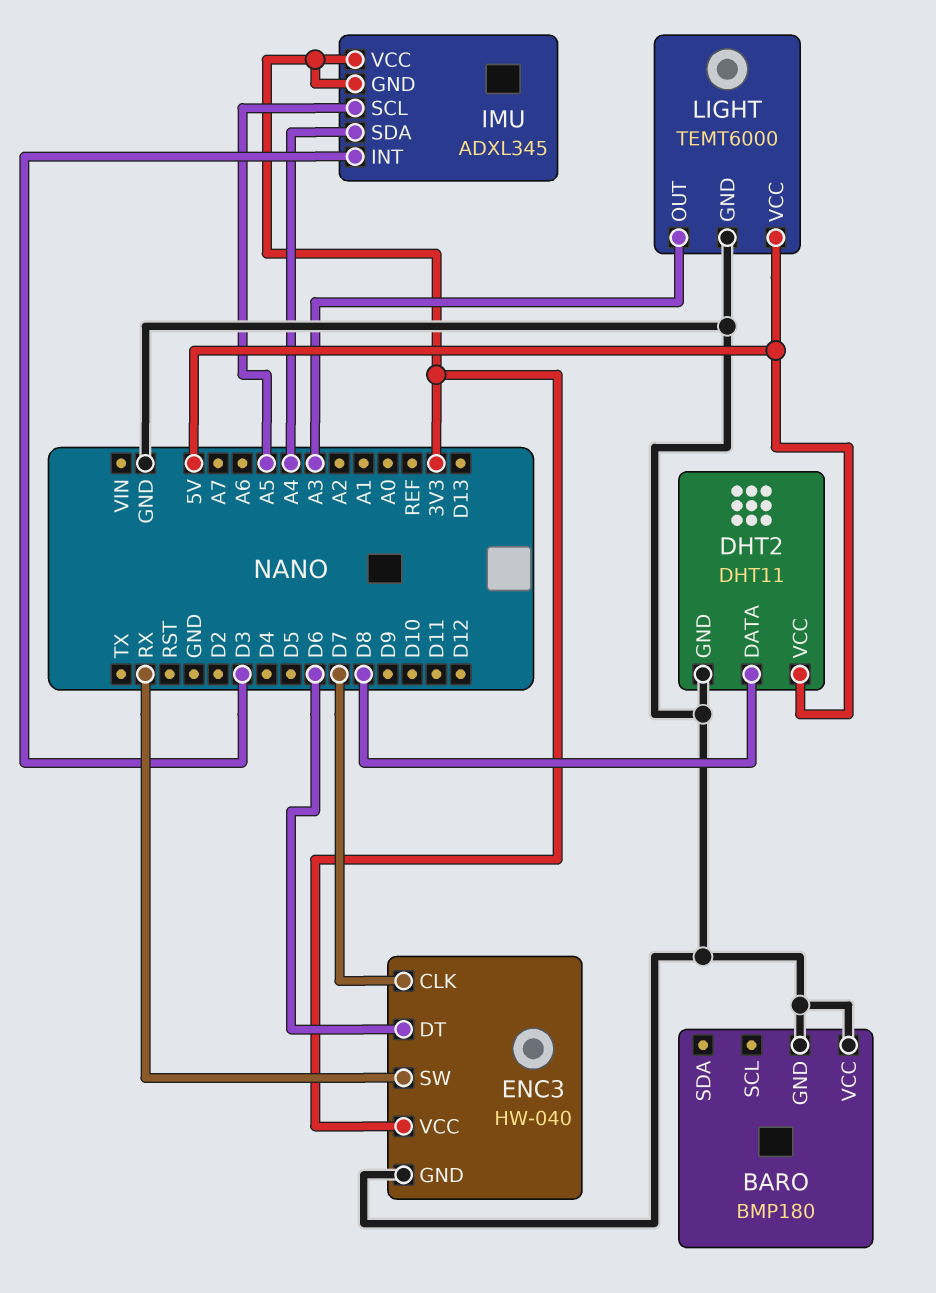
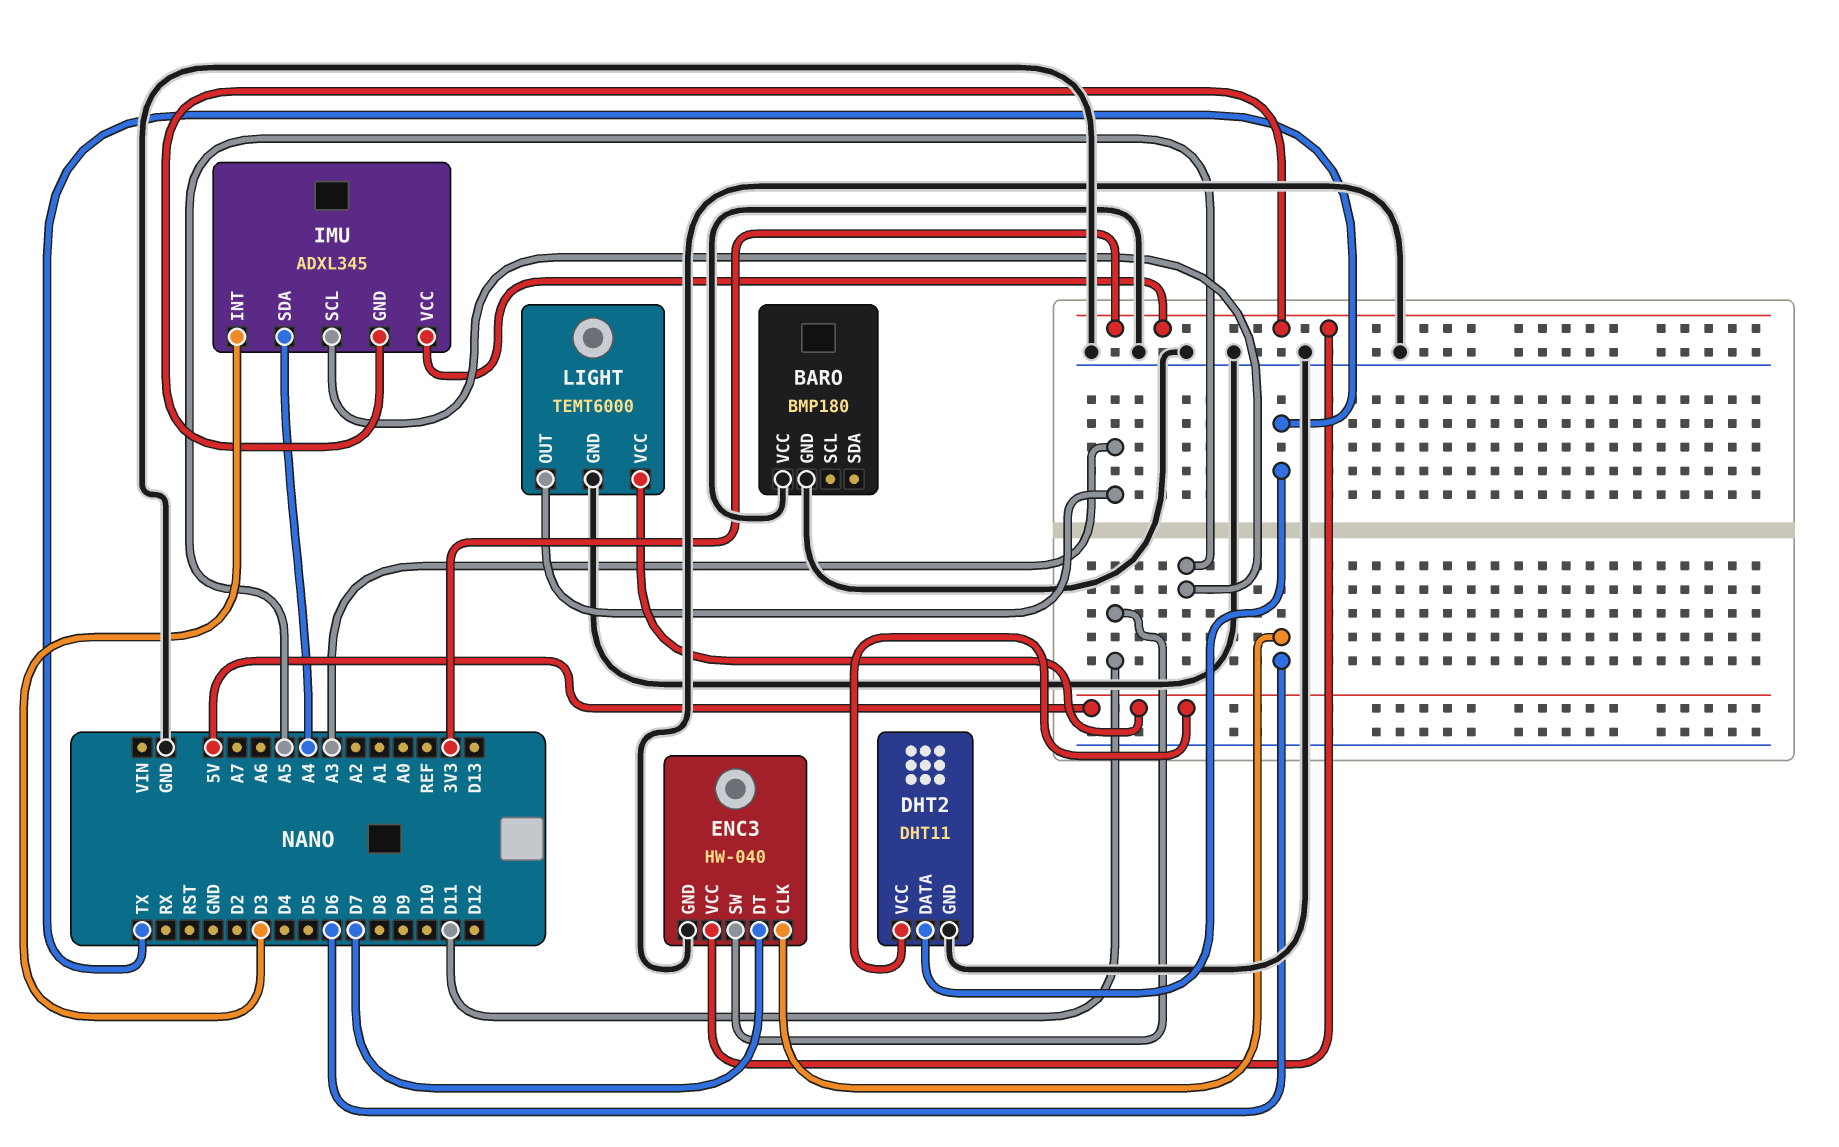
DHT2 pin DATA: D8 -> TX
ENC3 pin CLK: D7 -> D6
ENC3 pin DT: D6 -> D7
ENC3 pin SW: RX -> D11

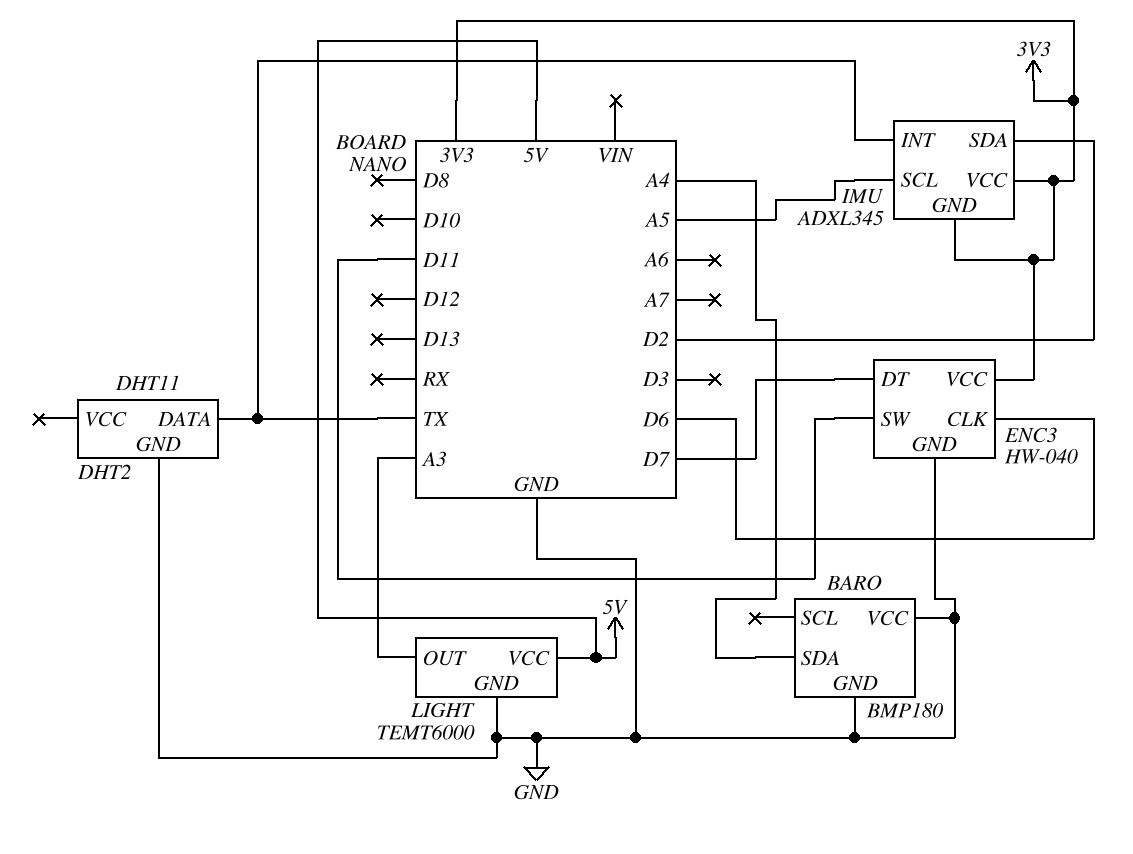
BARO pin SDA: none -> A4
DHT2 pin VCC: 5V -> none
IMU pin INT: D3 -> TX
IMU pin SDA: A4 -> D2

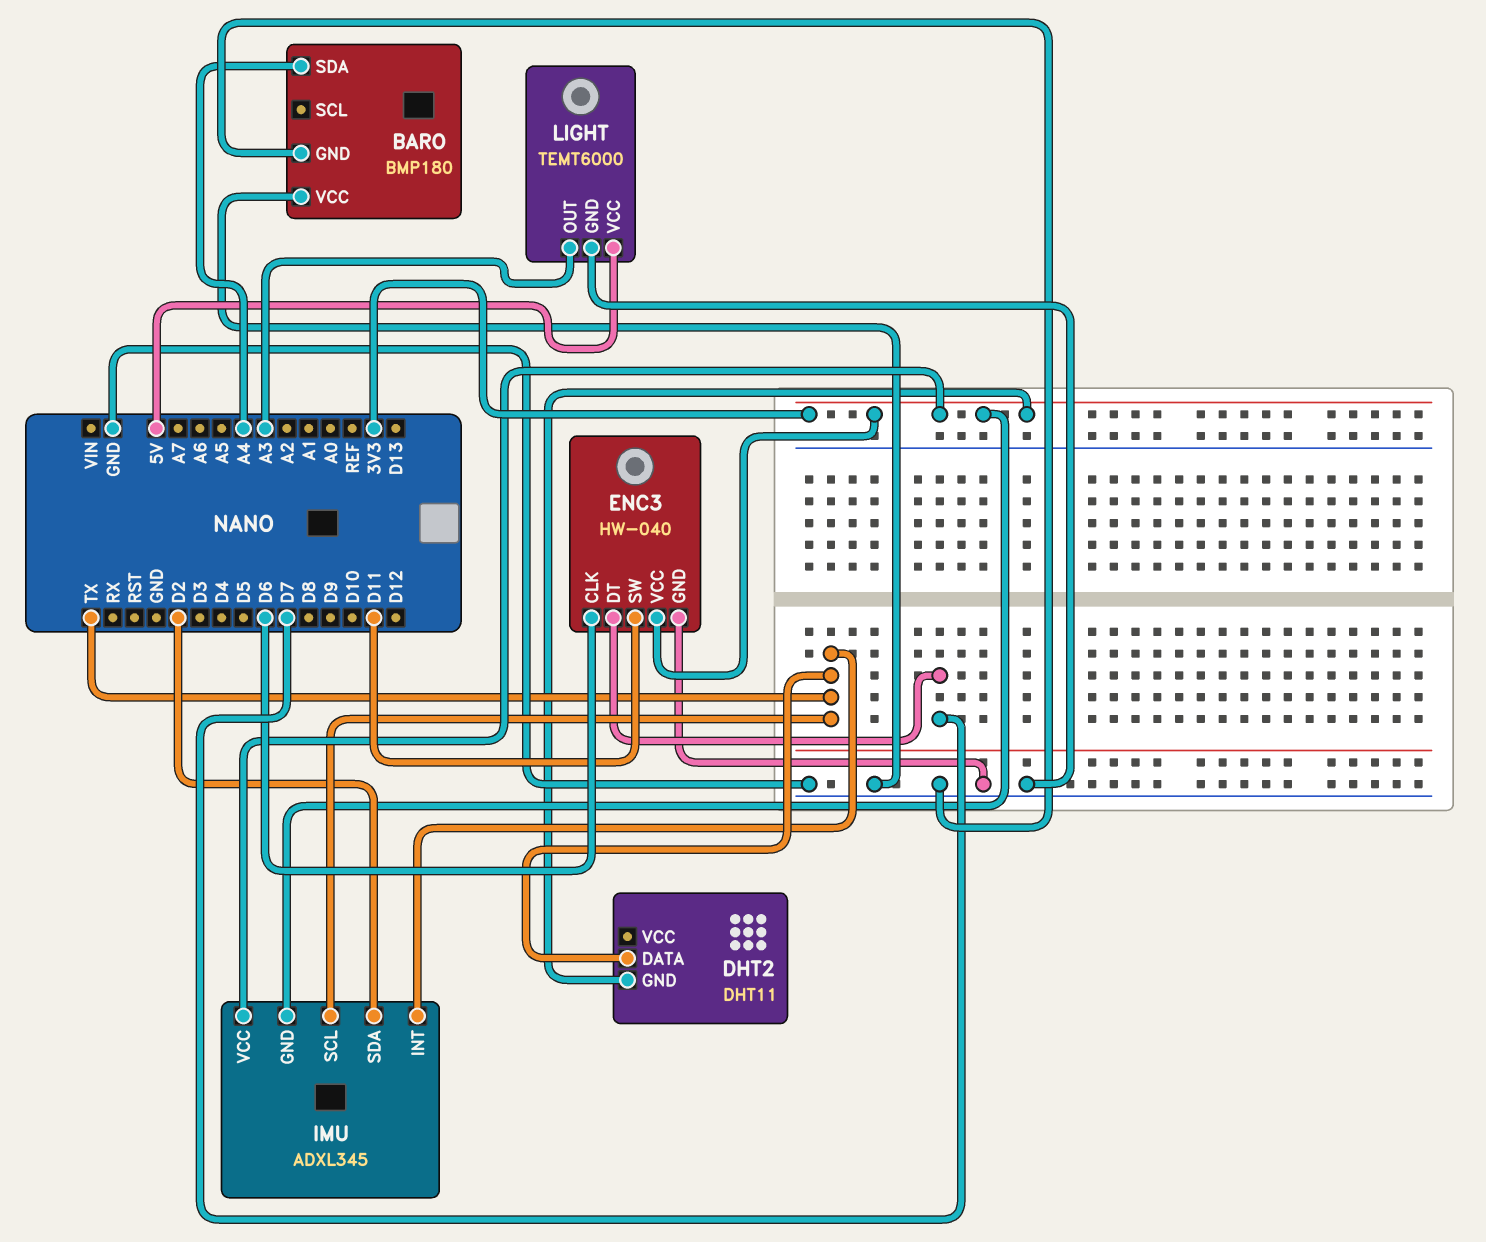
DHT2 pin GND: GND -> 3V3
IMU pin SCL: A5 -> TX

